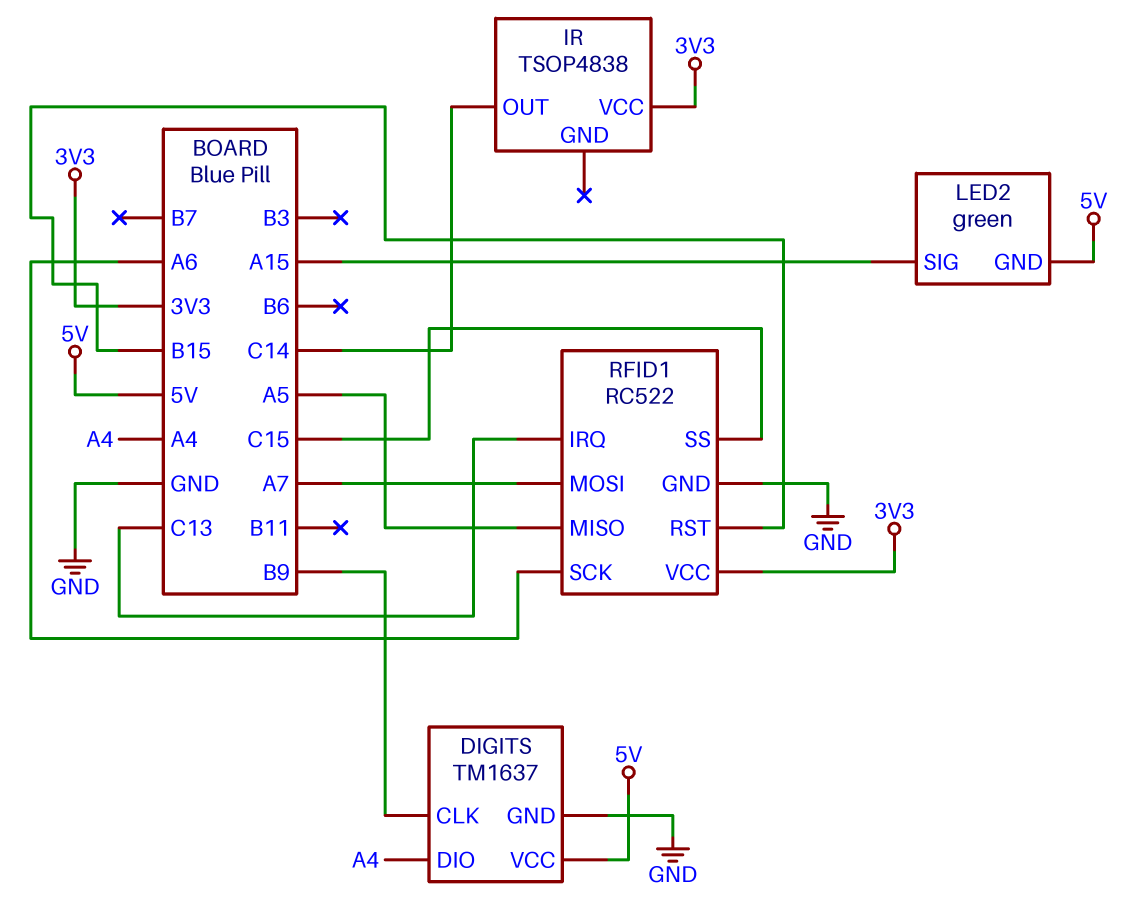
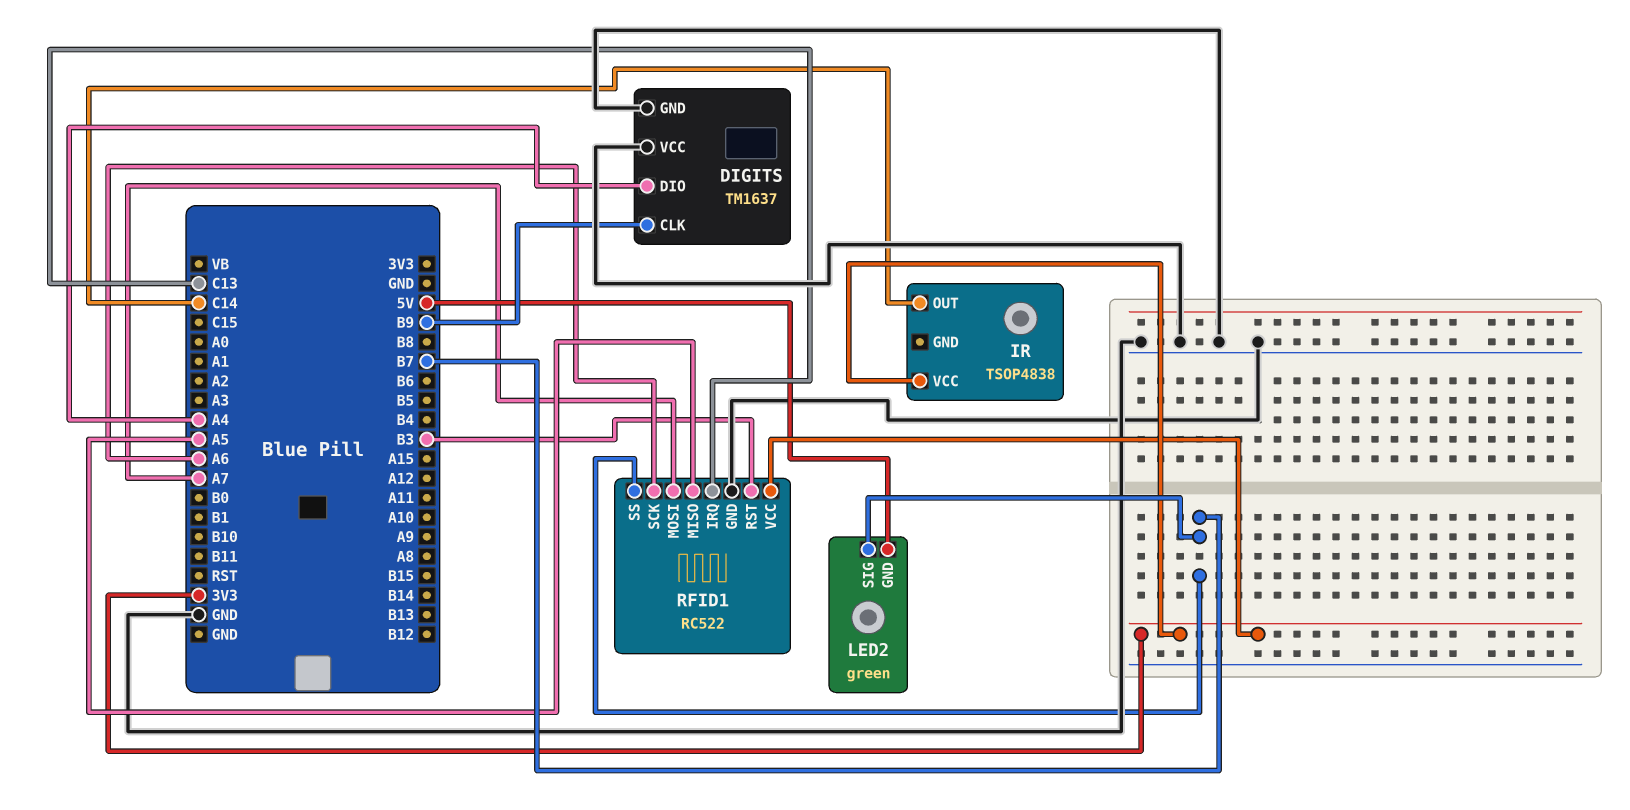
DIGITS pin VCC: 5V -> GND
LED2 pin SIG: A15 -> B7
RFID1 pin RST: B15 -> B3
RFID1 pin SS: C15 -> B7

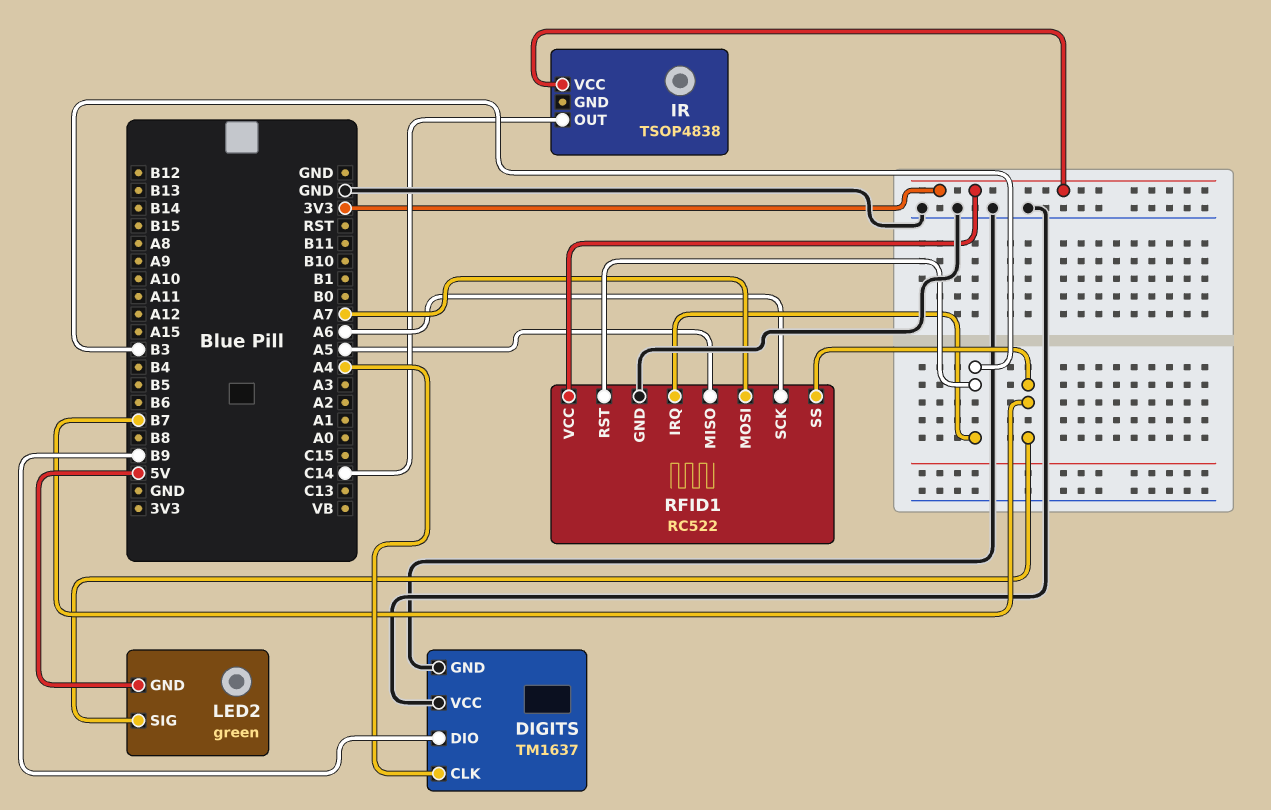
DIGITS pin CLK: B9 -> A4
DIGITS pin DIO: A4 -> B9
RFID1 pin IRQ: C13 -> B3

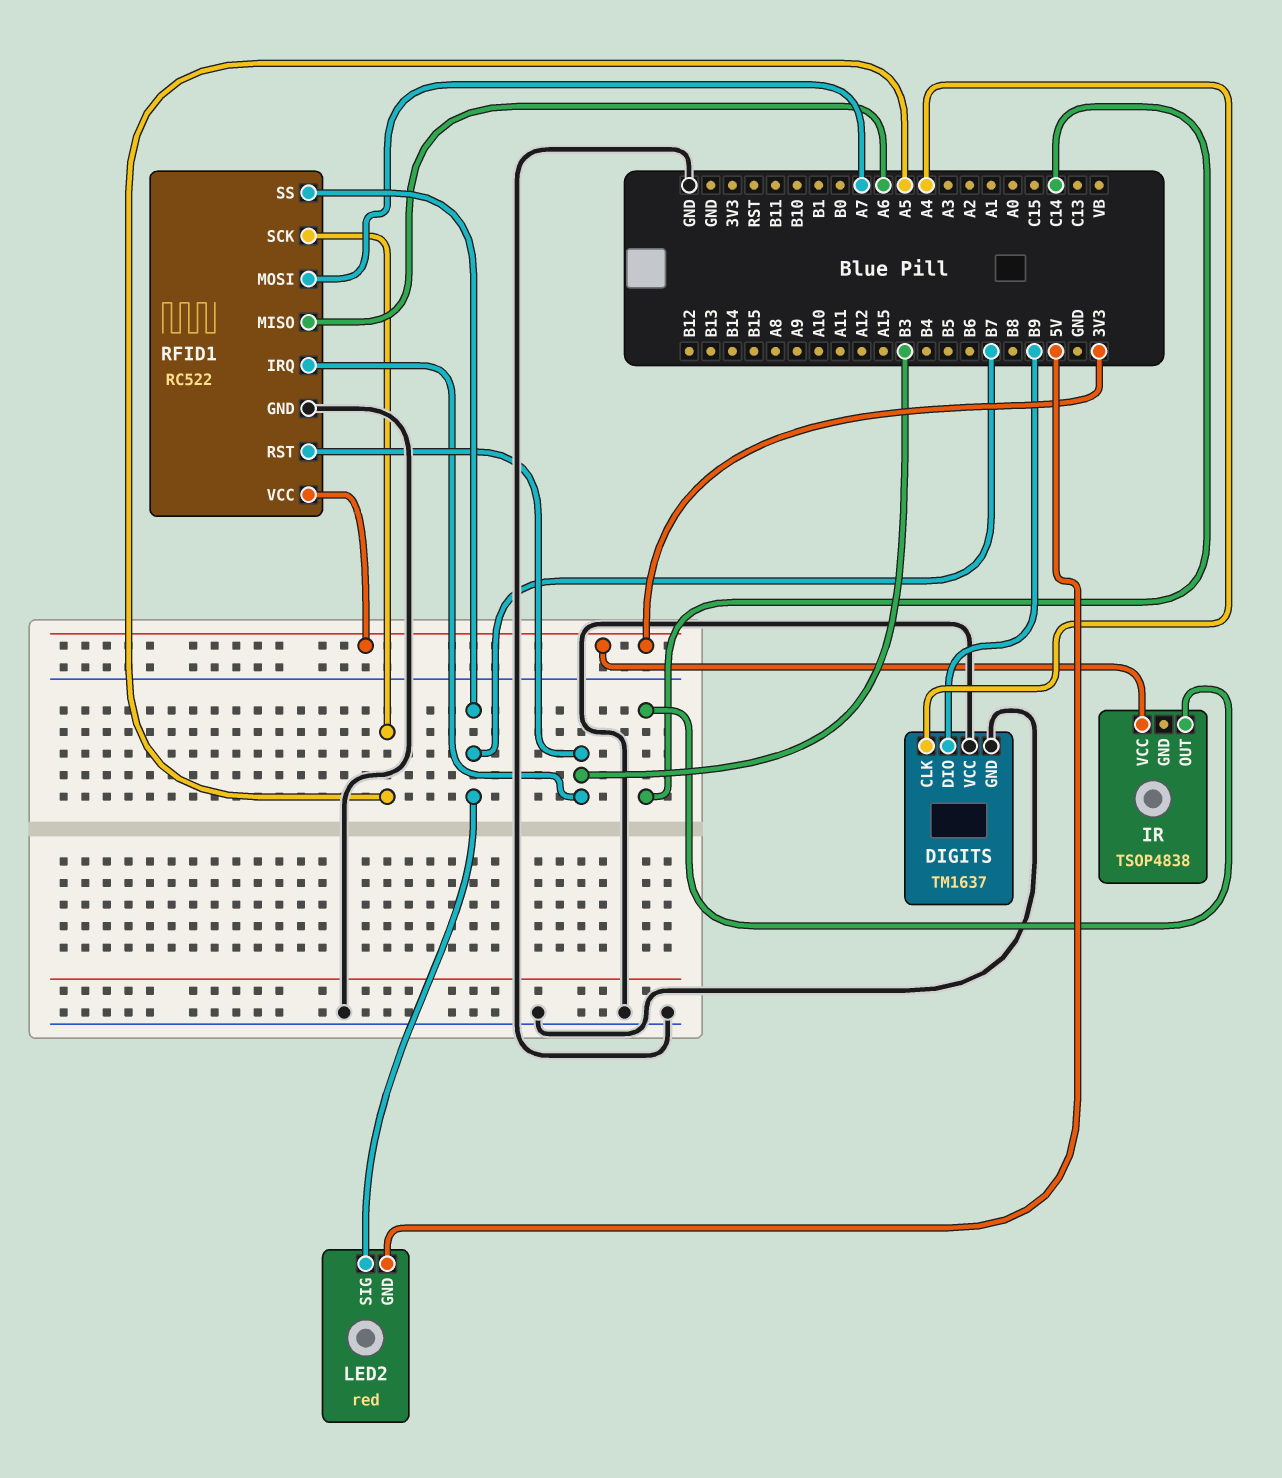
LED2: green -> red
RFID1 pin MISO: A5 -> A6
RFID1 pin SCK: A6 -> A5

